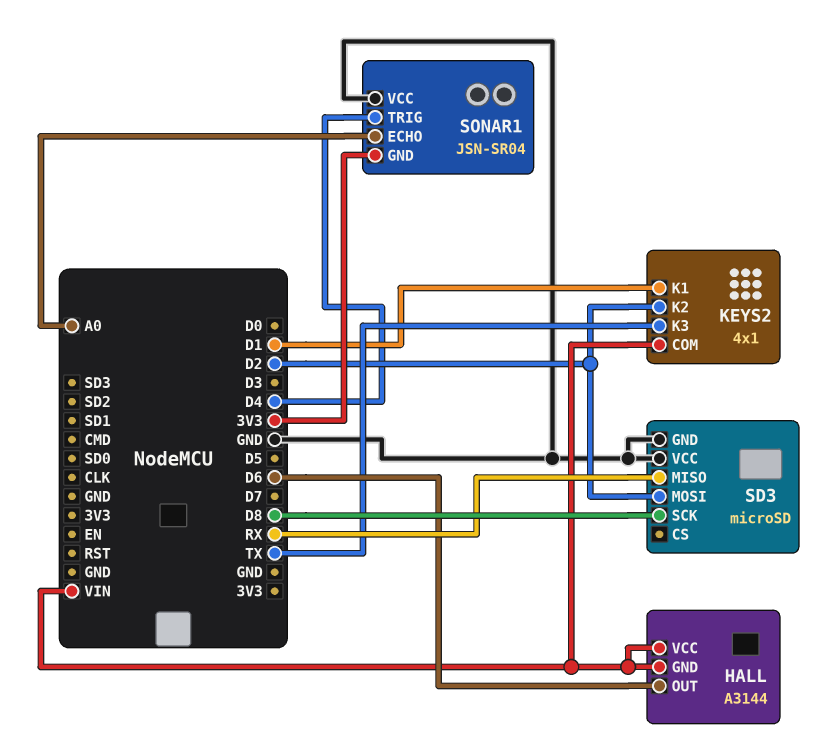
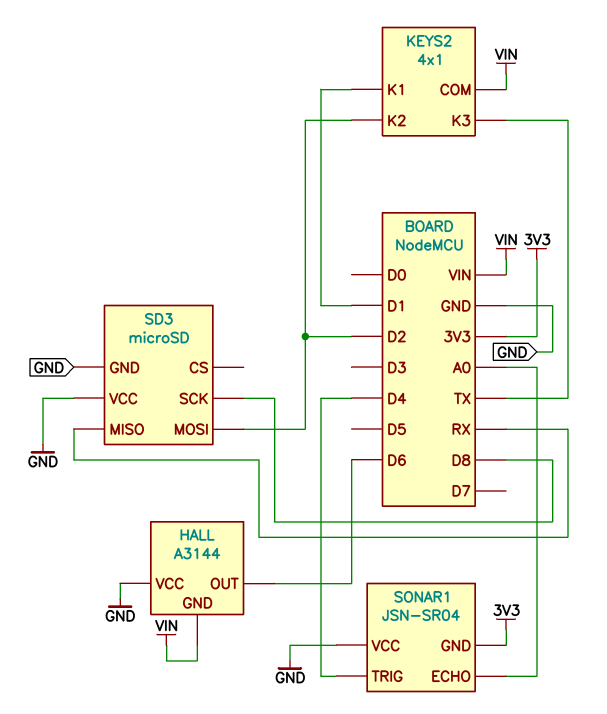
HALL pin VCC: VIN -> GND

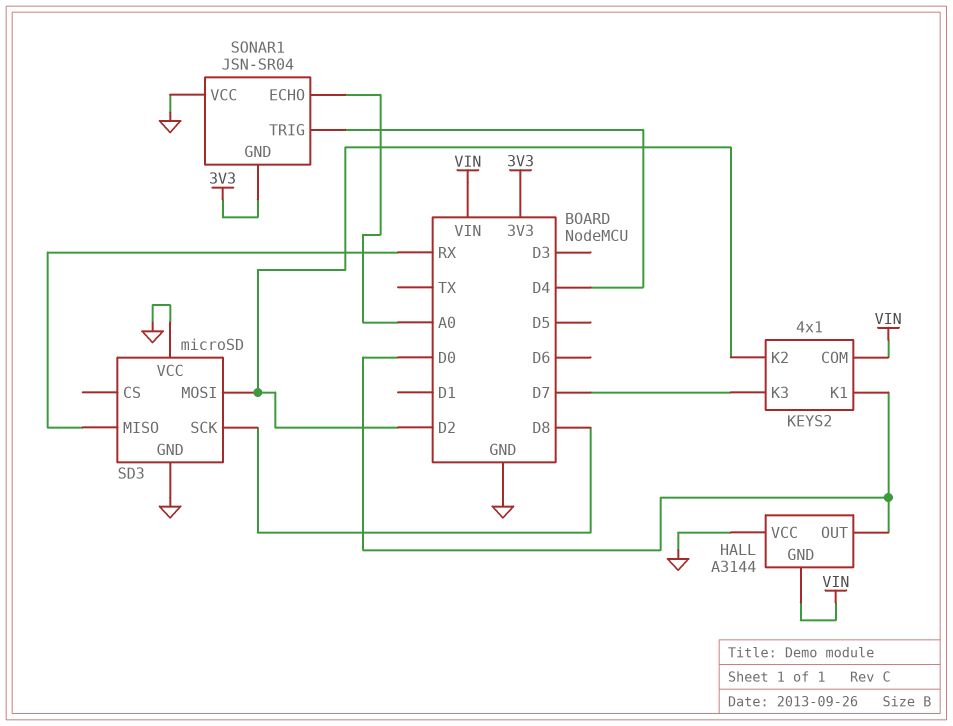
HALL pin OUT: D6 -> D0
KEYS2 pin K1: D1 -> D0
KEYS2 pin K3: TX -> D7

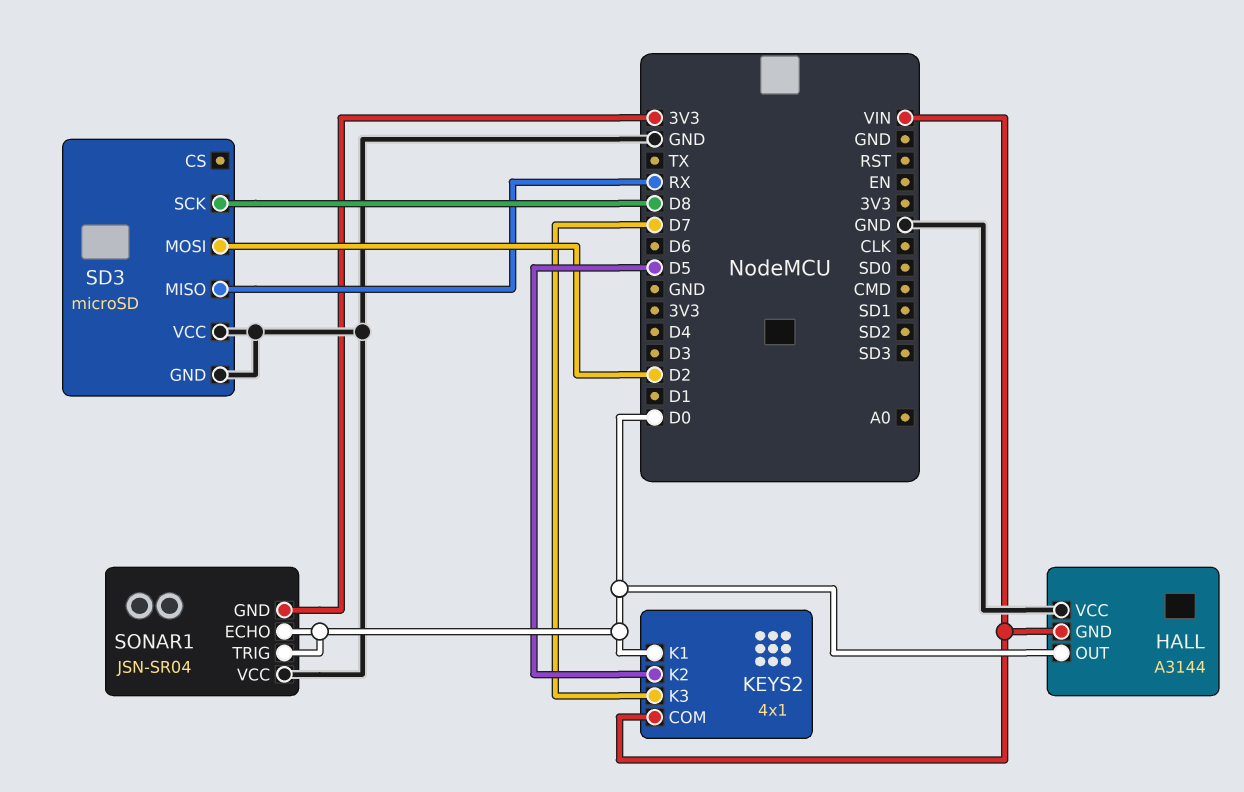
KEYS2 pin K2: D2 -> D5
SONAR1 pin ECHO: A0 -> D0
SONAR1 pin TRIG: D4 -> D0

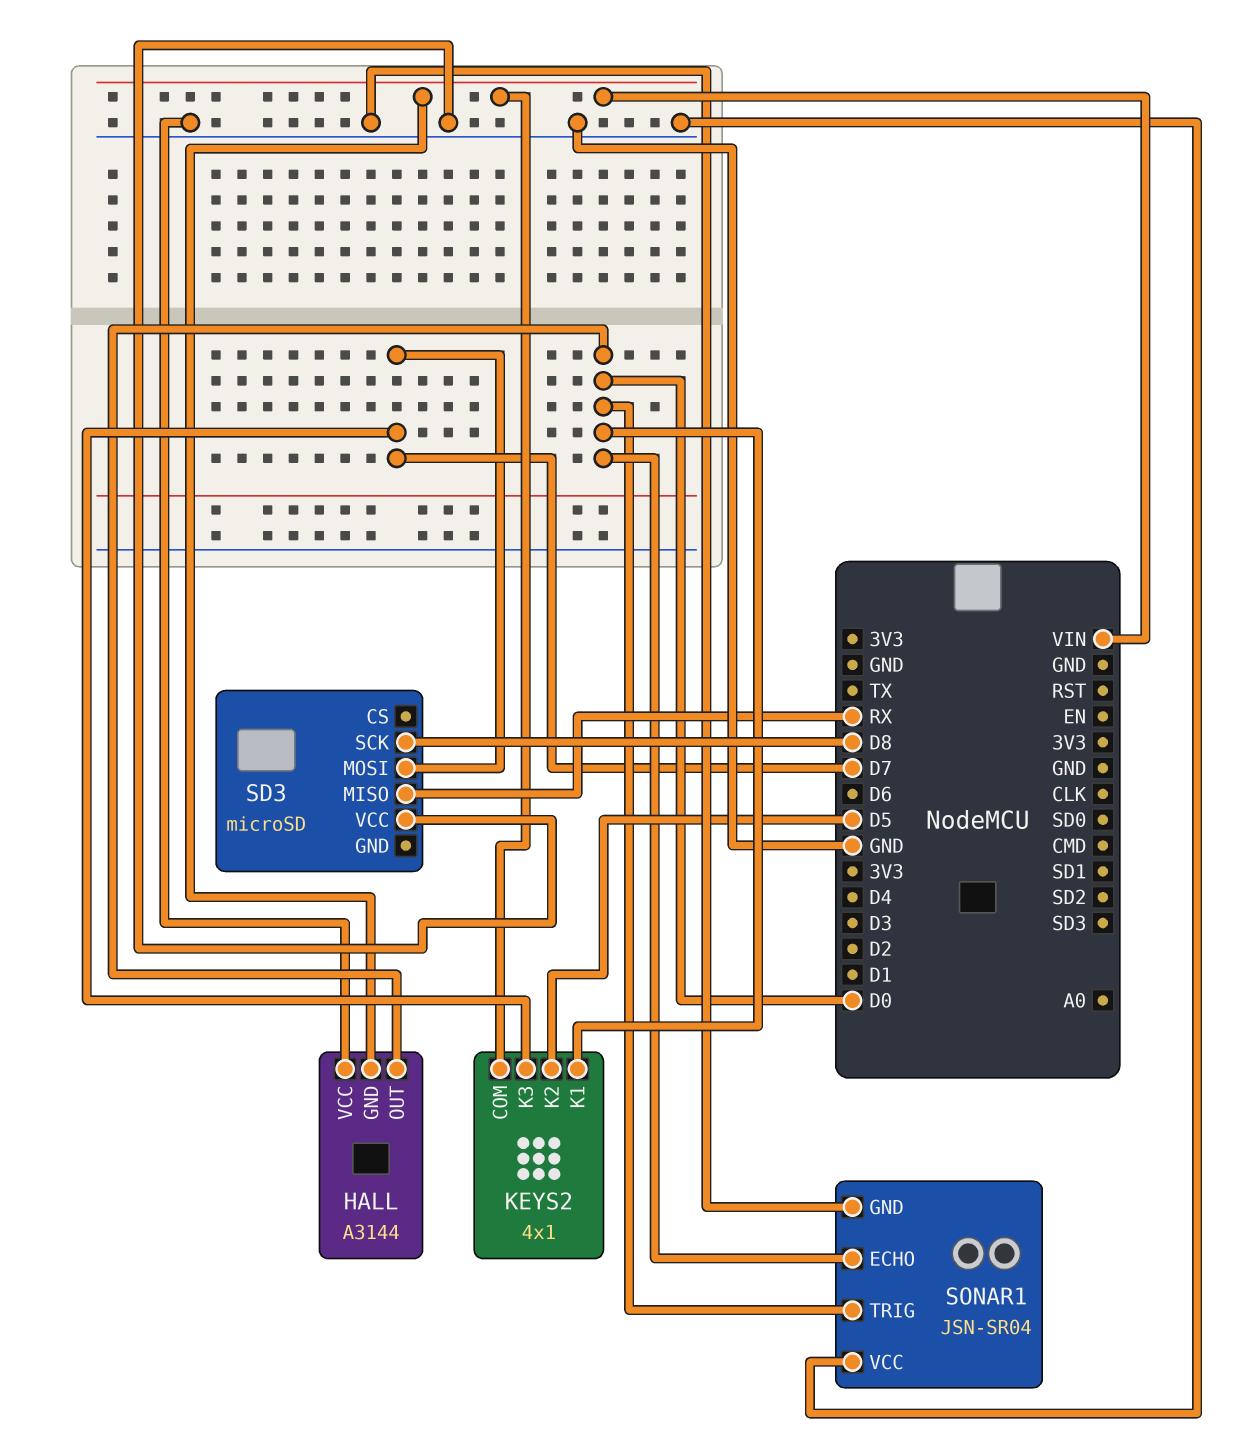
SD3 pin GND: GND -> none
SD3 pin MOSI: D2 -> D7
SONAR1 pin GND: 3V3 -> GND

